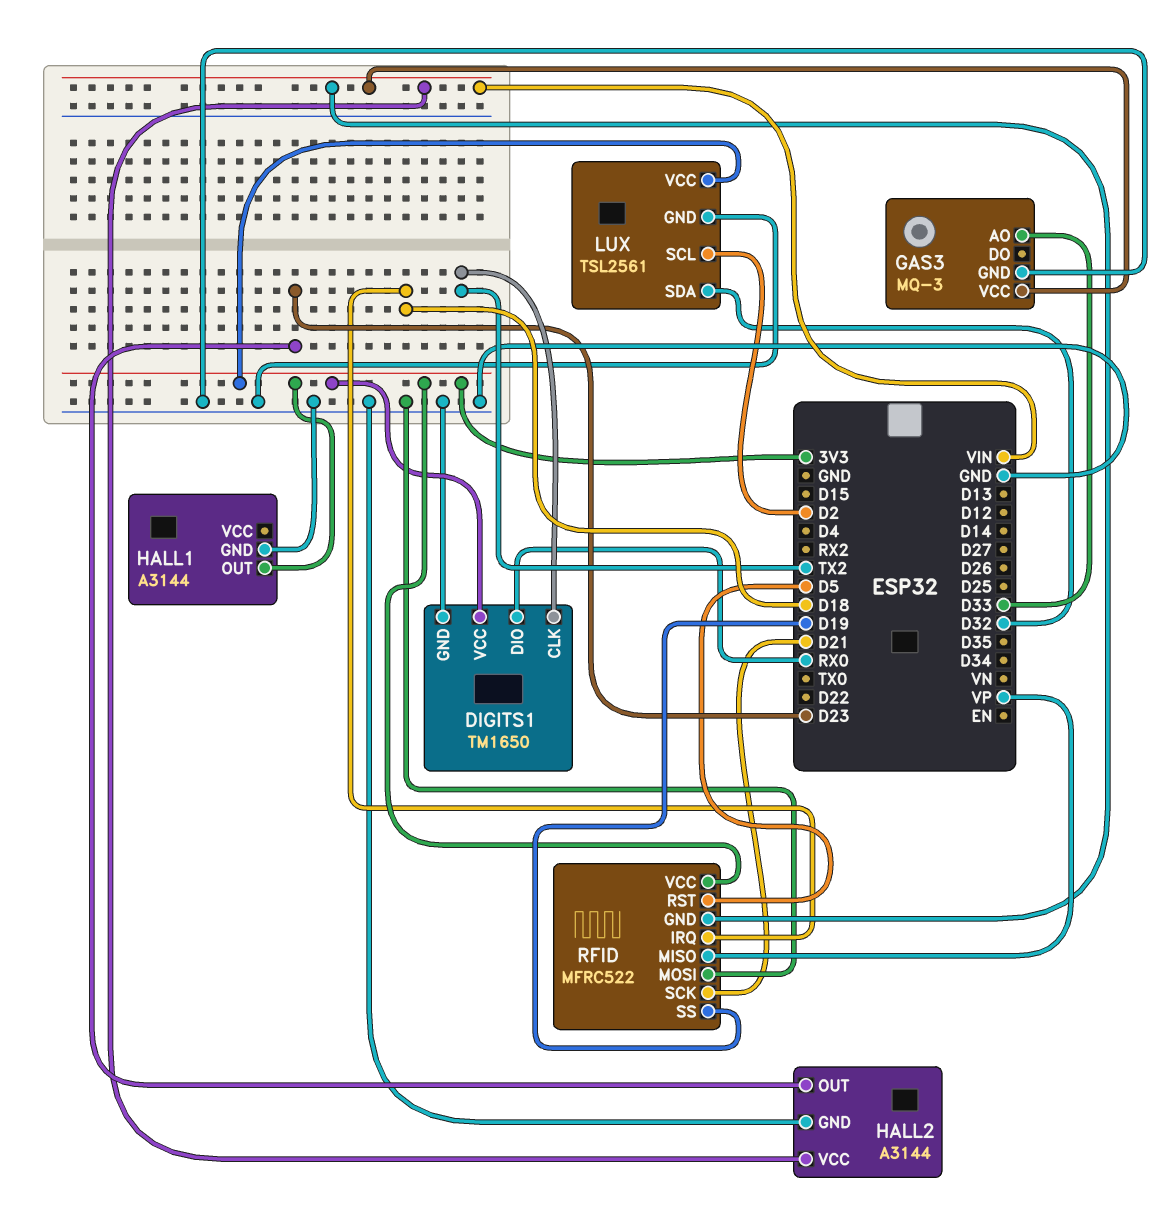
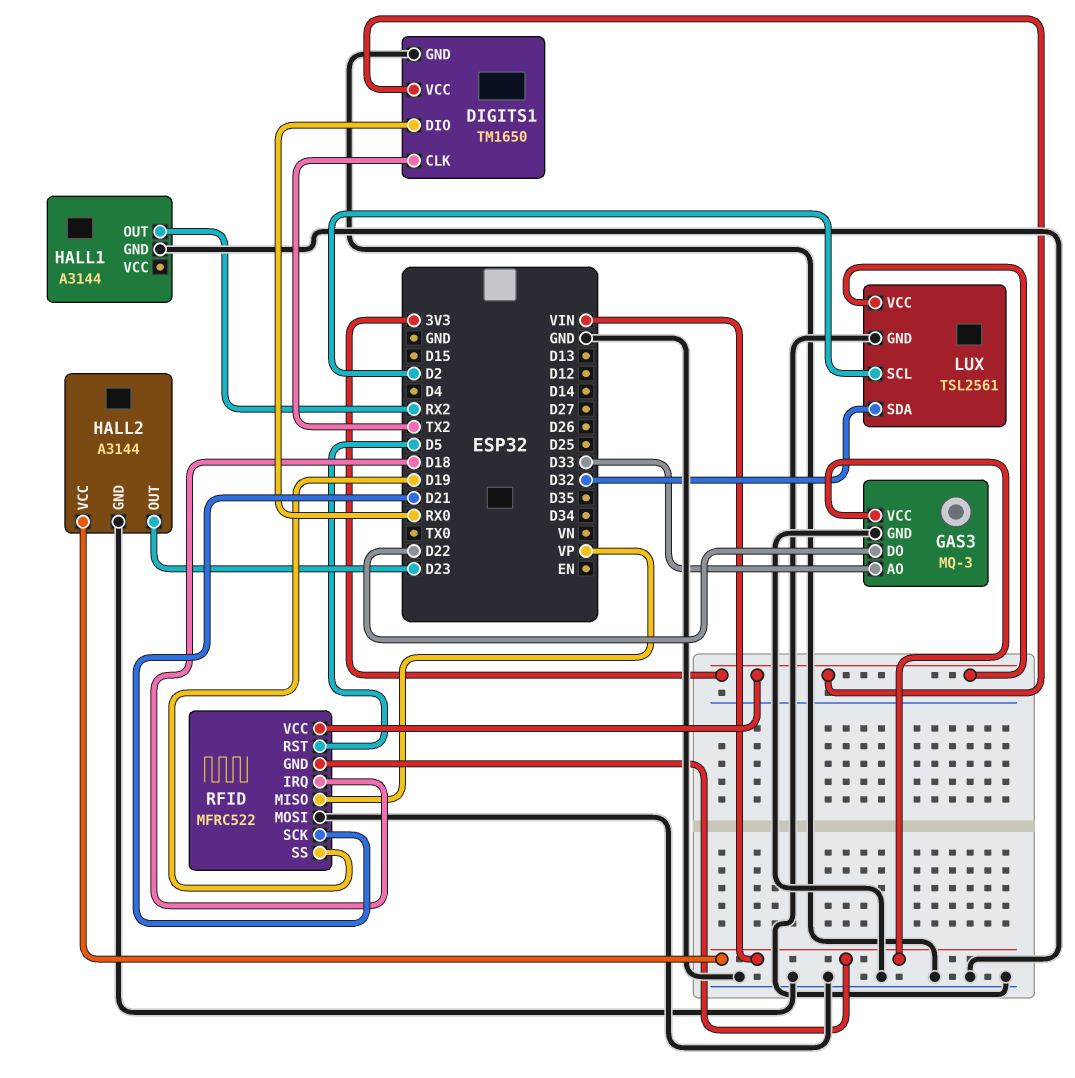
GAS3 pin DO: none -> D22
HALL1 pin OUT: 3V3 -> RX2

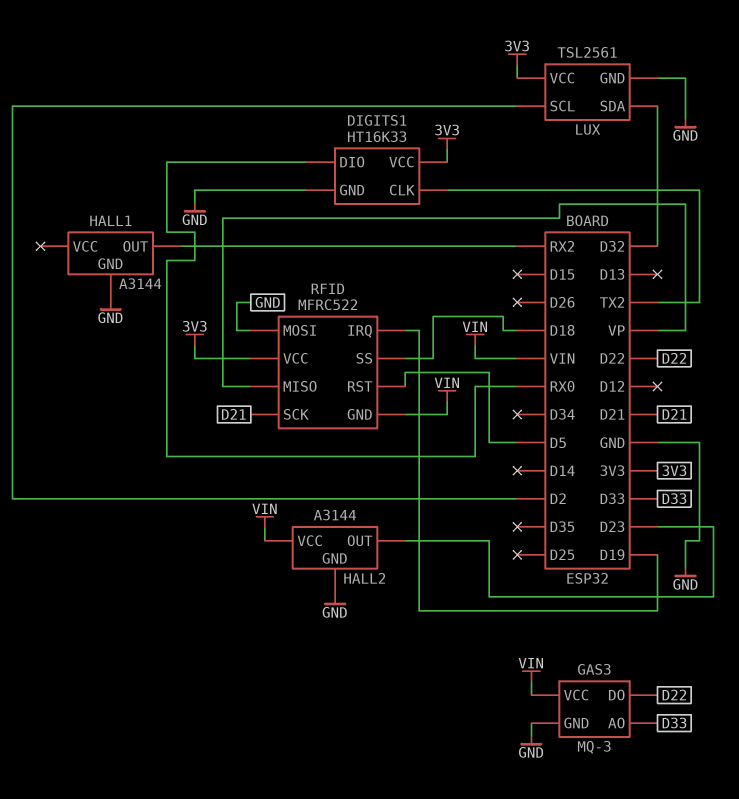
DIGITS1: TM1650 -> HT16K33
RFID pin IRQ: D18 -> D19
RFID pin SS: D19 -> D18

